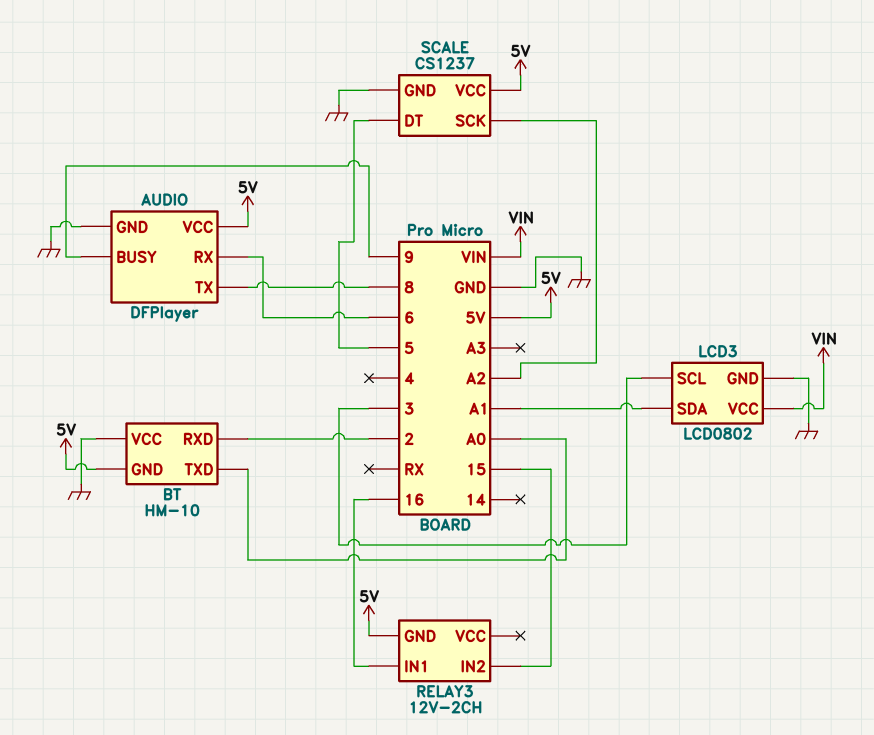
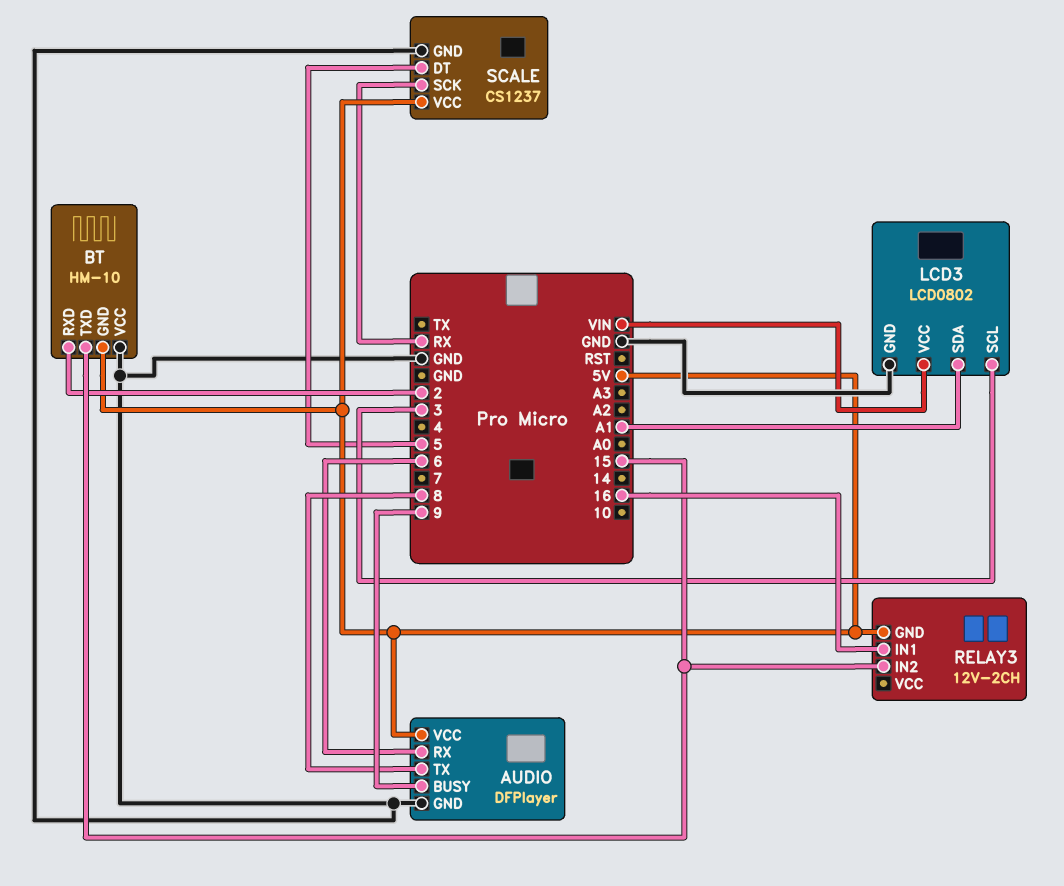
BT pin TXD: A0 -> 15
SCALE pin SCK: A2 -> RX

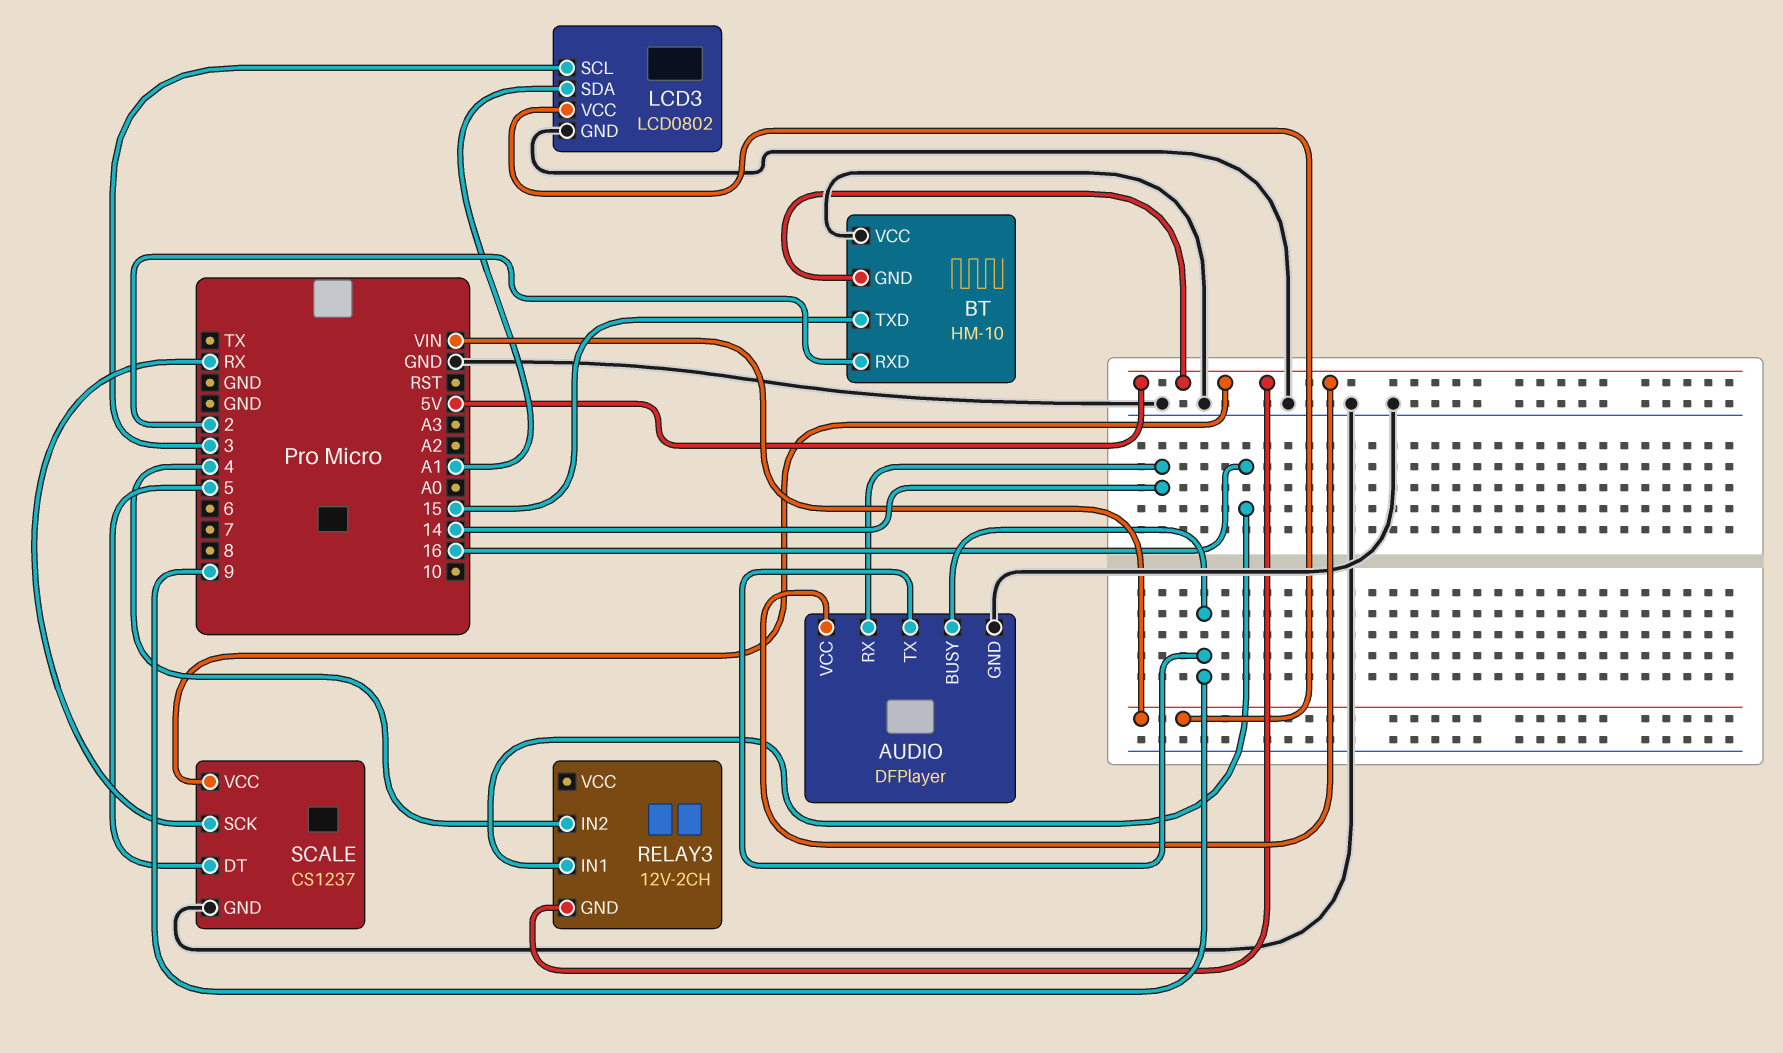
AUDIO pin RX: 6 -> 14
AUDIO pin TX: 8 -> 9
RELAY3 pin IN2: 15 -> 4

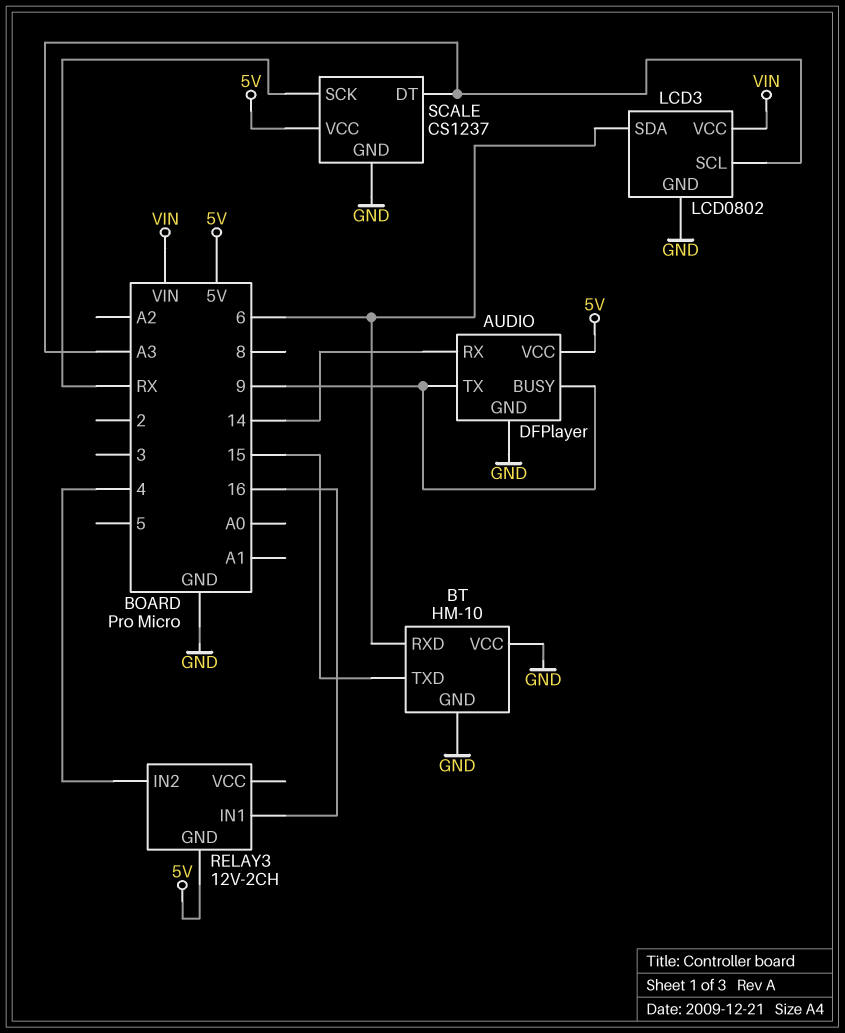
BT pin GND: 5V -> GND
BT pin RXD: 2 -> 6
LCD3 pin SCL: 3 -> A3
LCD3 pin SDA: A1 -> 6
SCALE pin DT: 5 -> A3

